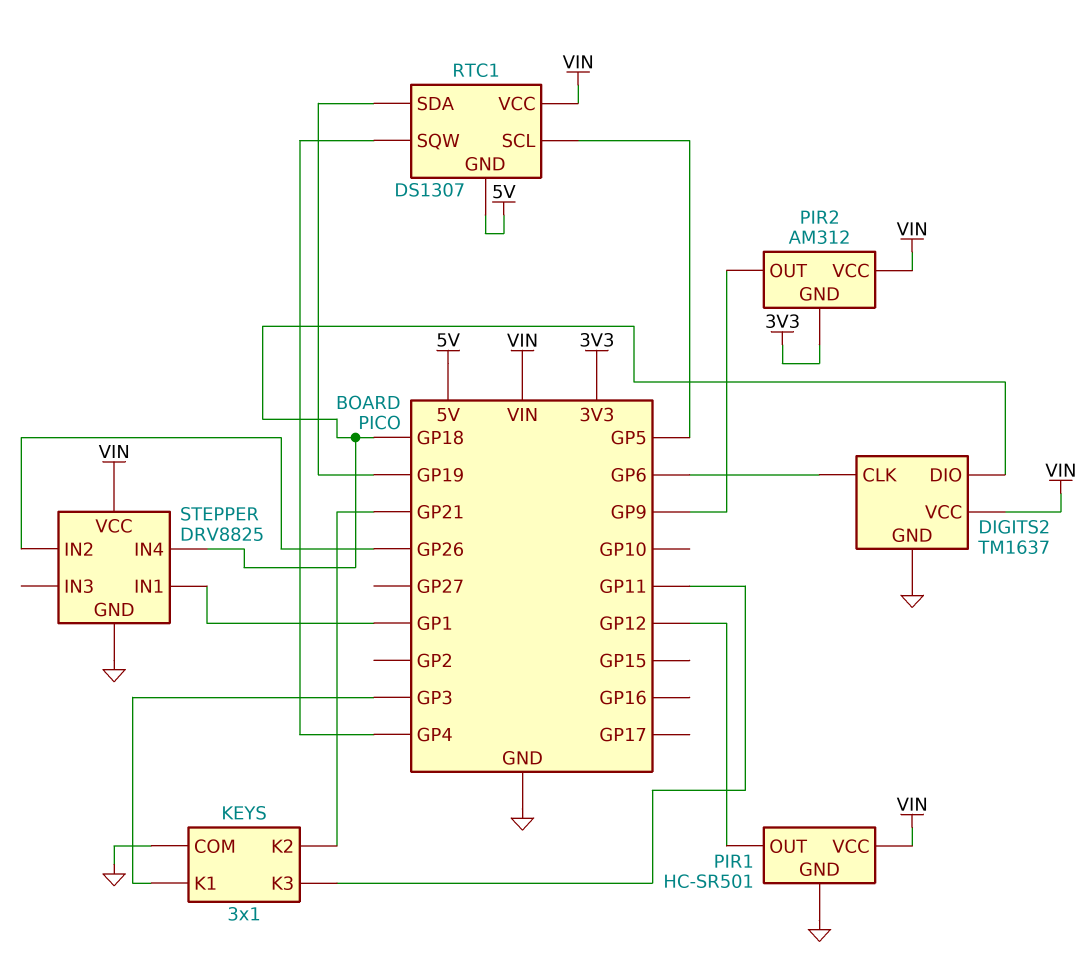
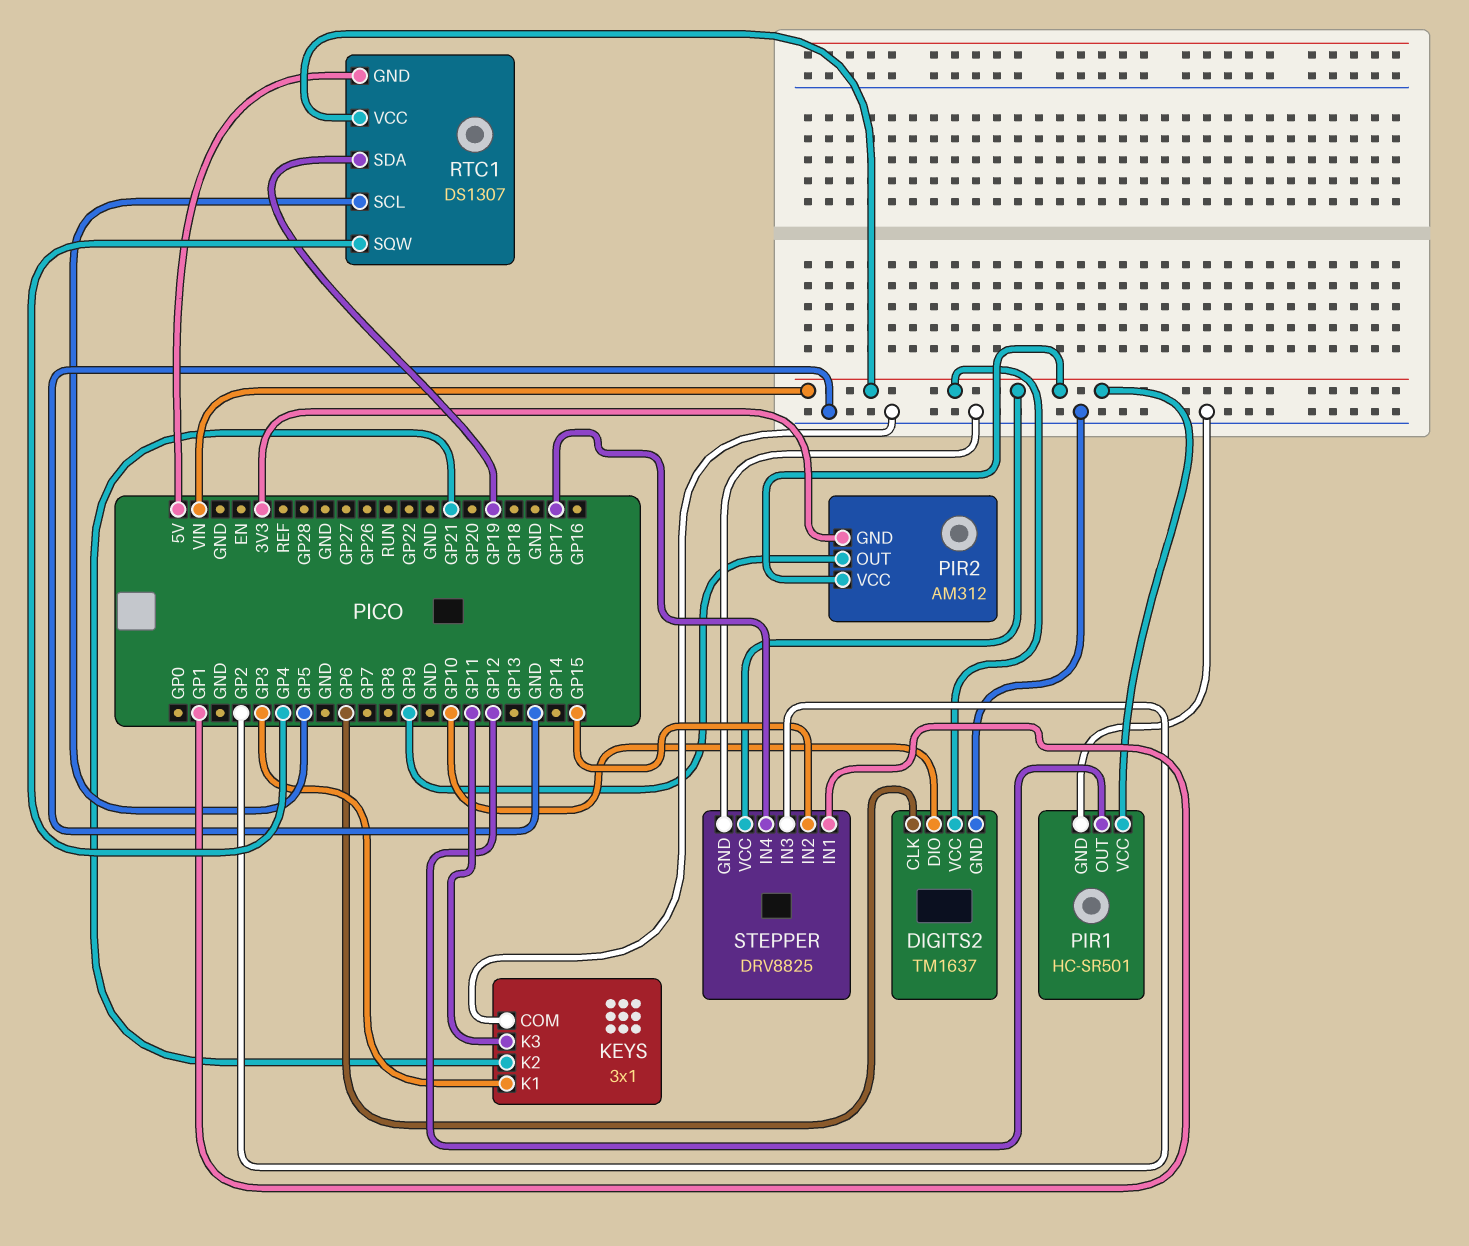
DIGITS2 pin DIO: GP18 -> GP10
STEPPER pin IN2: GP26 -> GP15
STEPPER pin IN3: none -> GP2
STEPPER pin IN4: GP18 -> GP17

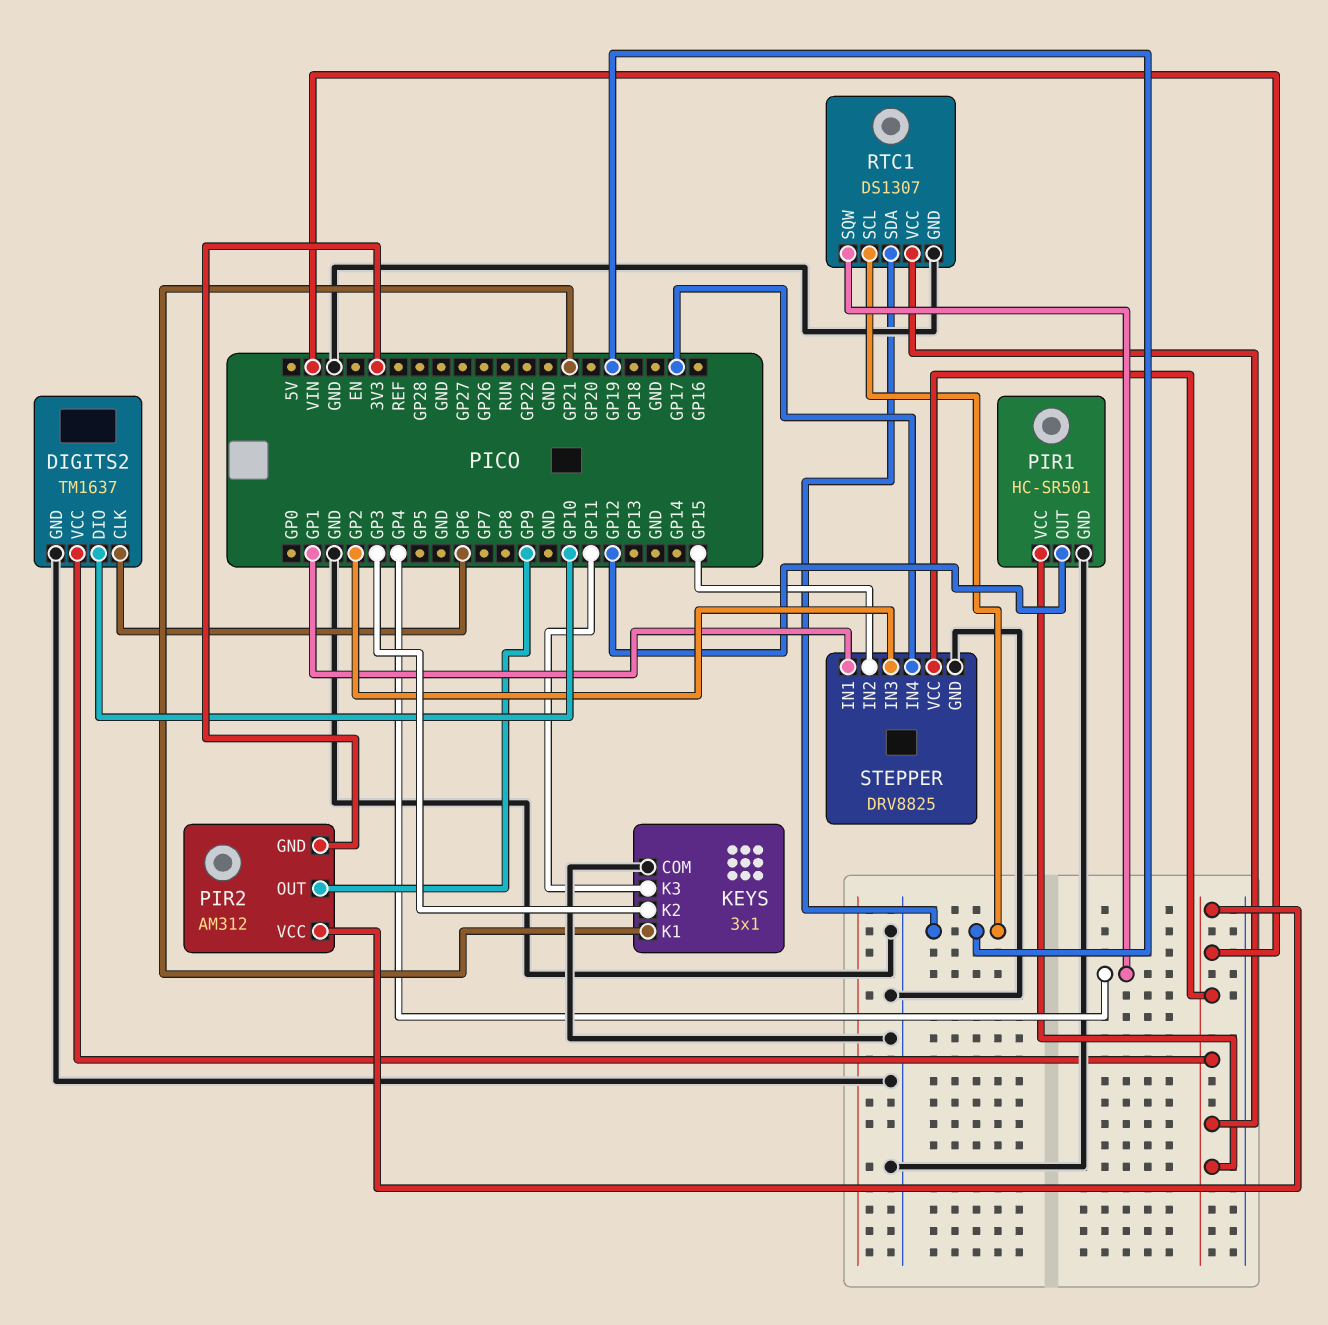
KEYS pin K1: GP3 -> GP21
KEYS pin K2: GP21 -> GP3
RTC1 pin GND: 5V -> GND
RTC1 pin SCL: GP5 -> GP19

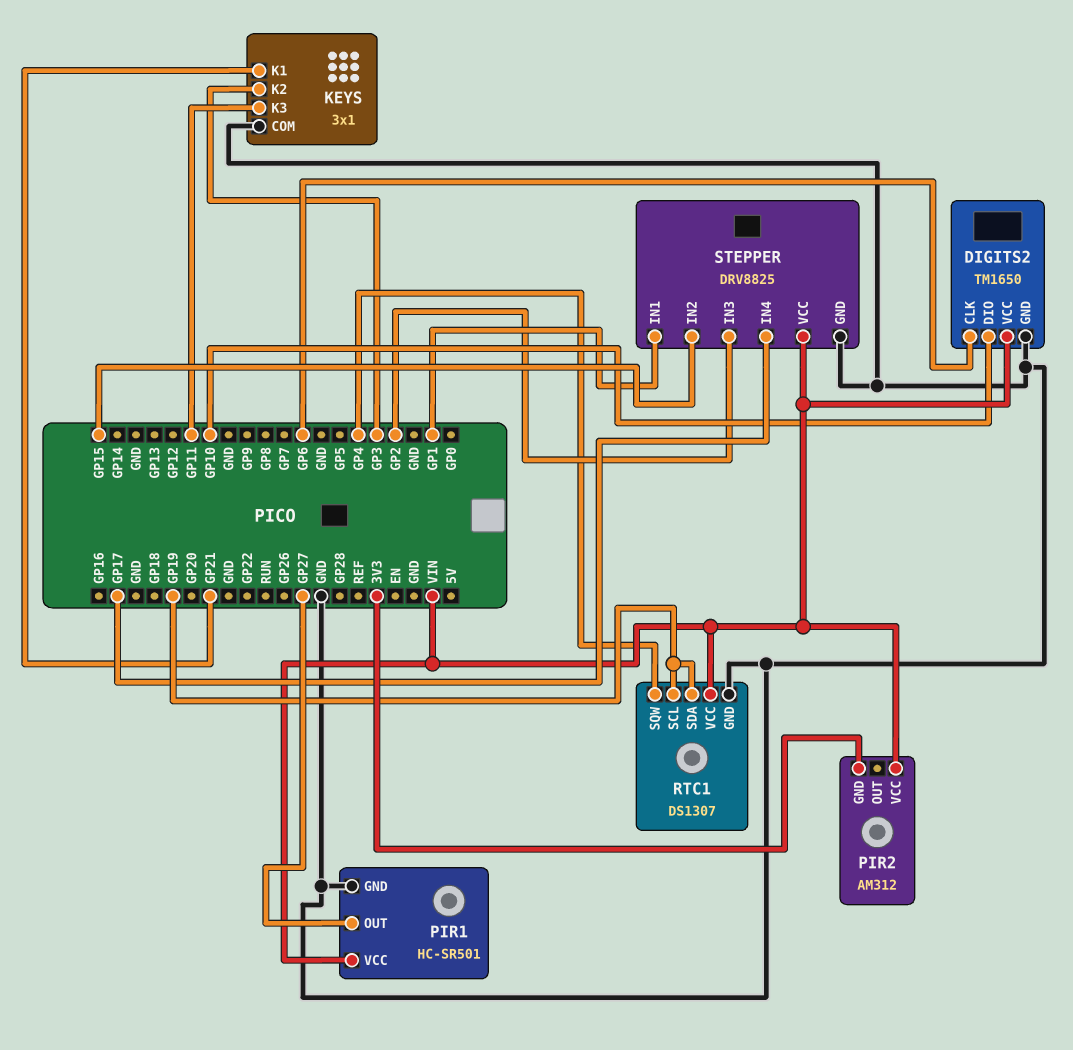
DIGITS2: TM1637 -> TM1650
PIR1 pin OUT: GP12 -> GP27
PIR2 pin OUT: GP9 -> none

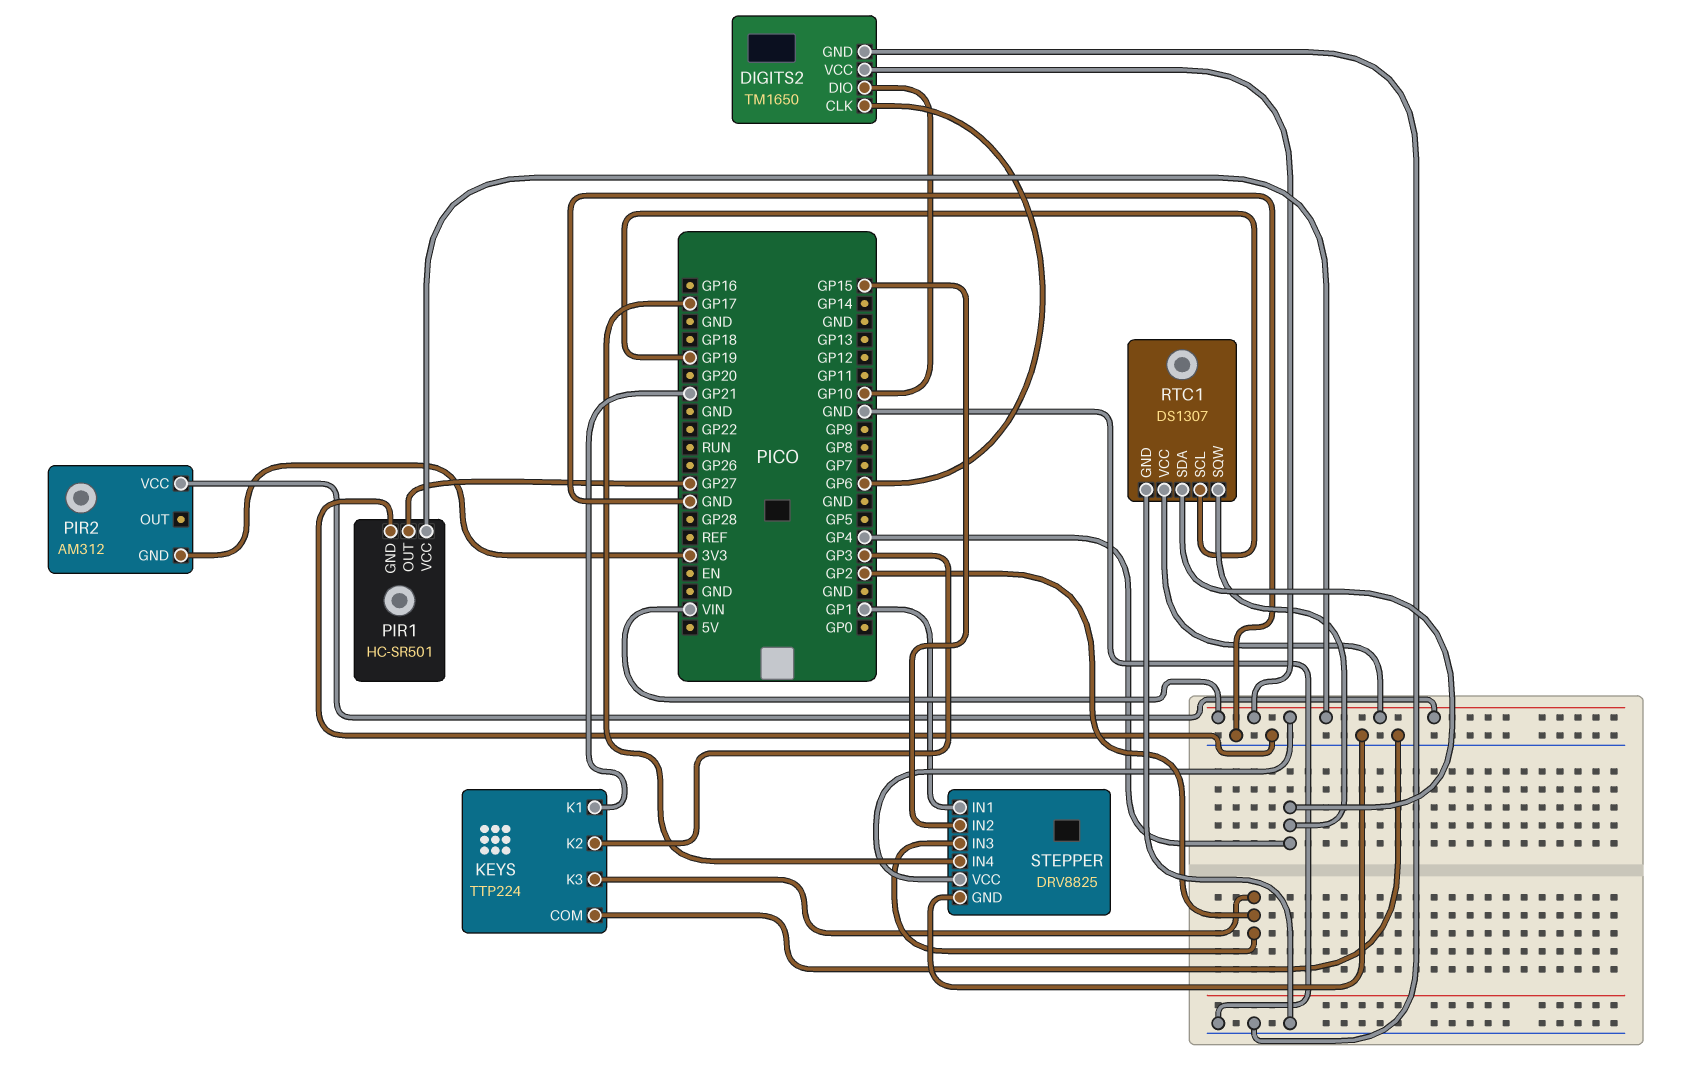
KEYS: 3x1 -> TTP224
KEYS pin K3: GP11 -> GP2
RTC1 pin SDA: GP19 -> GP4

